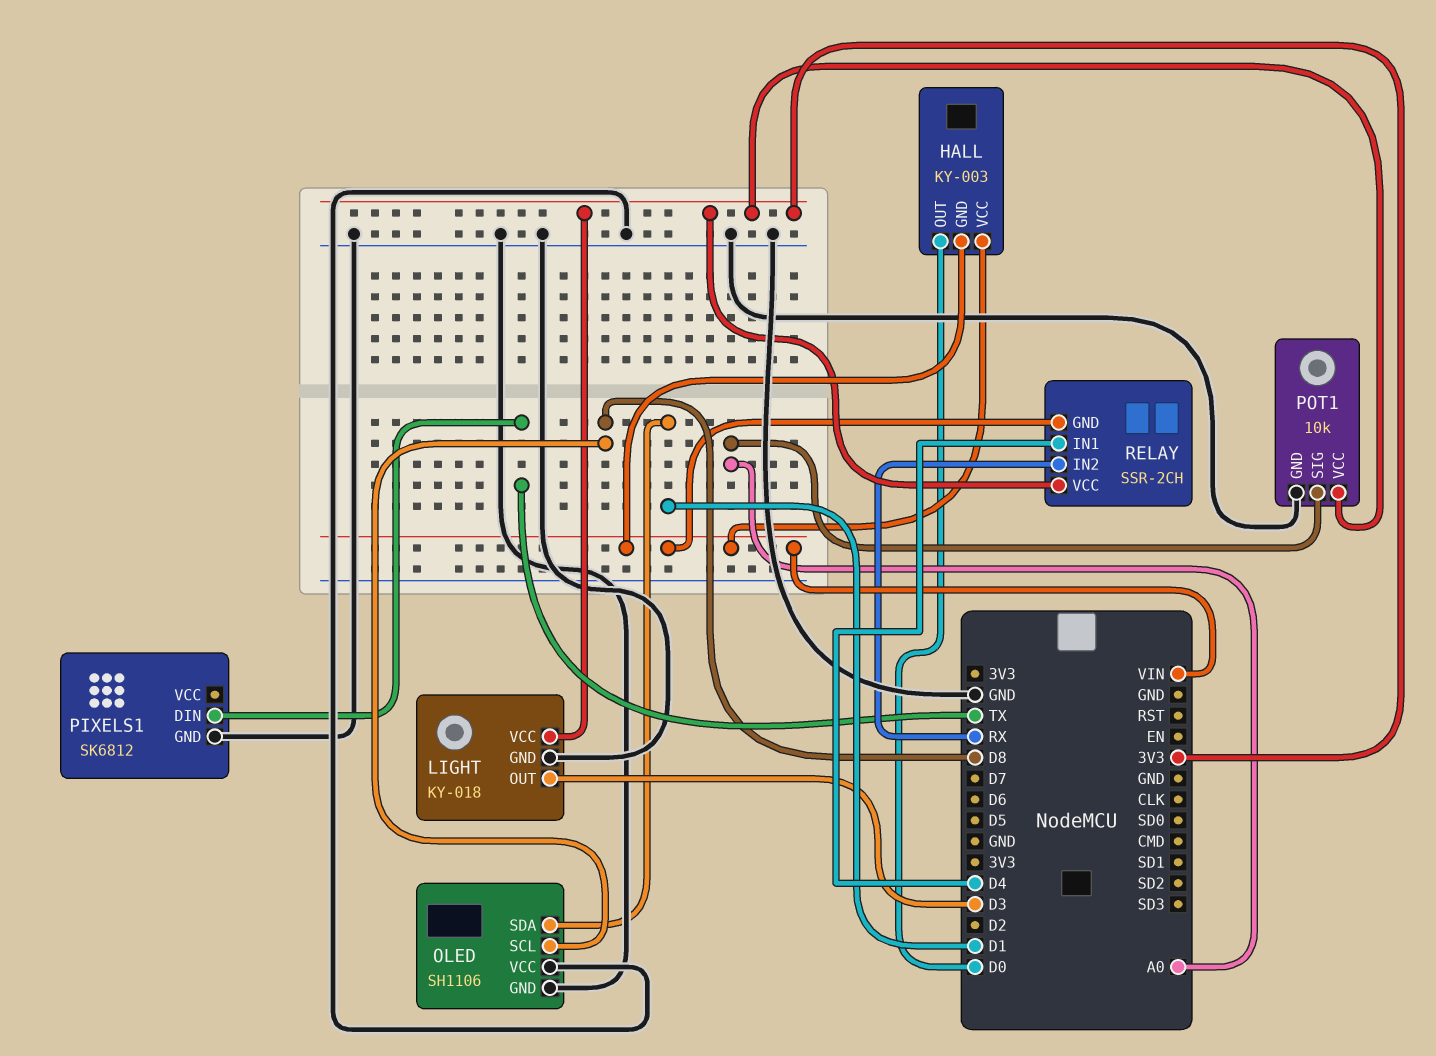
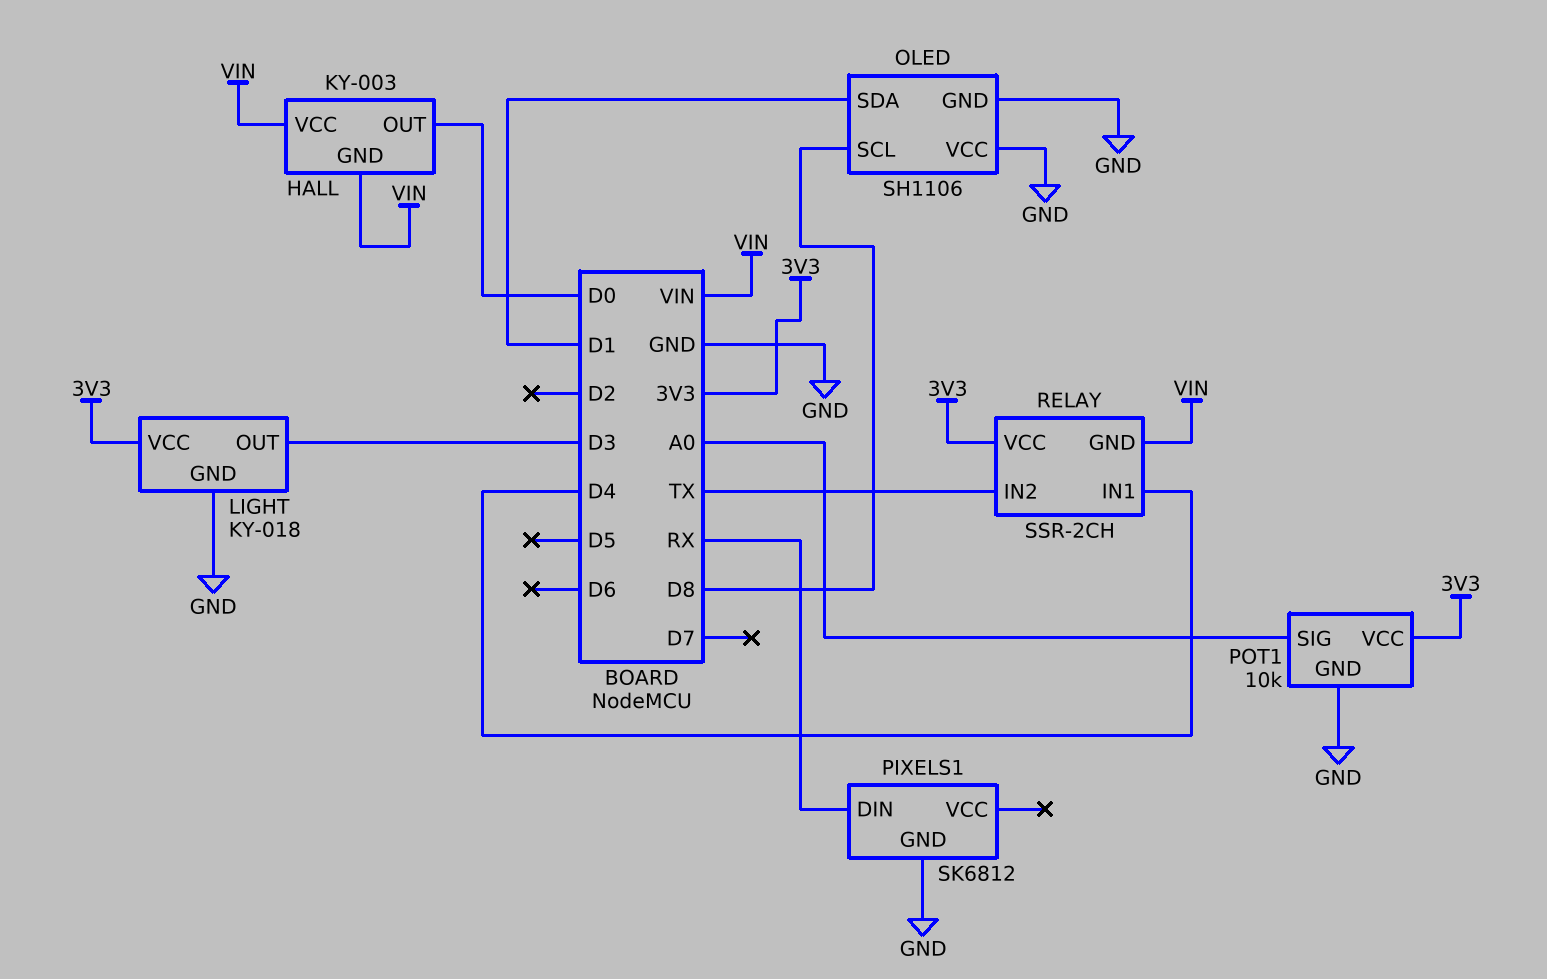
PIXELS1 pin DIN: TX -> RX
RELAY pin IN2: RX -> TX

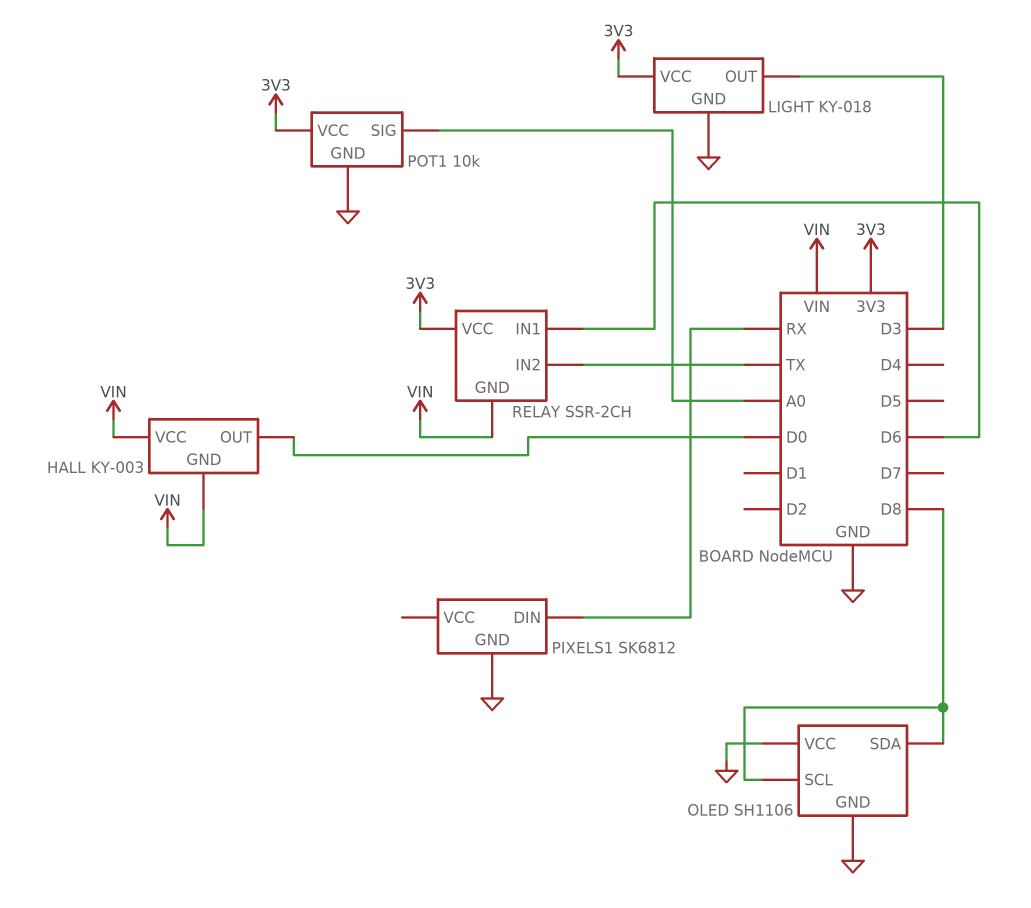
OLED pin SDA: D1 -> D8
RELAY pin IN1: D4 -> D6

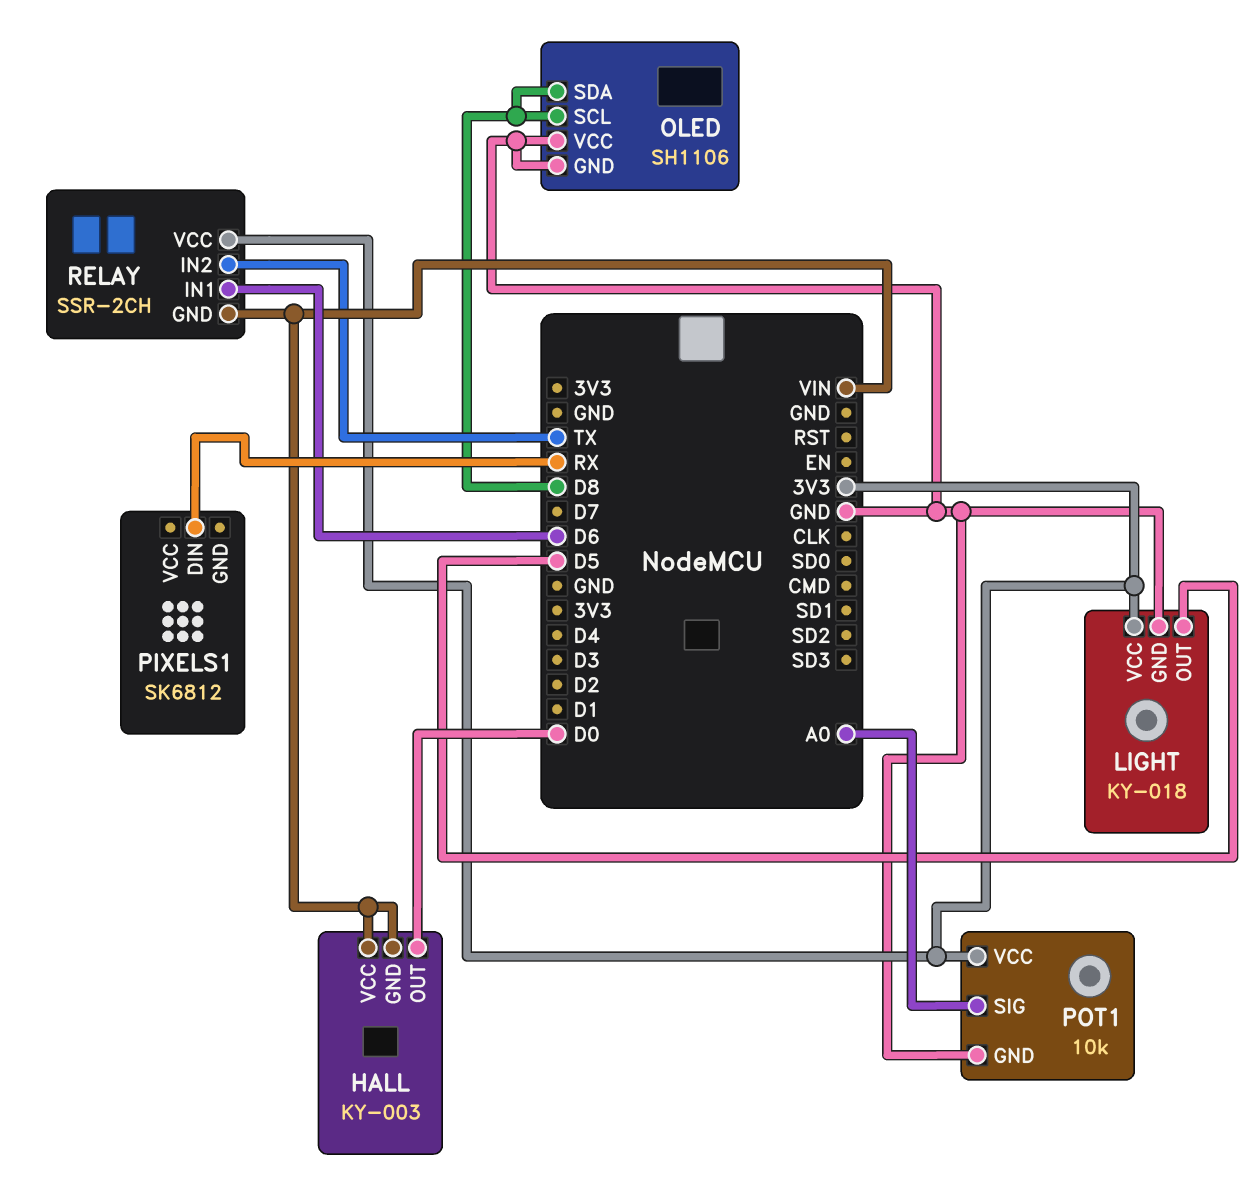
LIGHT pin OUT: D3 -> D5
PIXELS1 pin GND: GND -> none

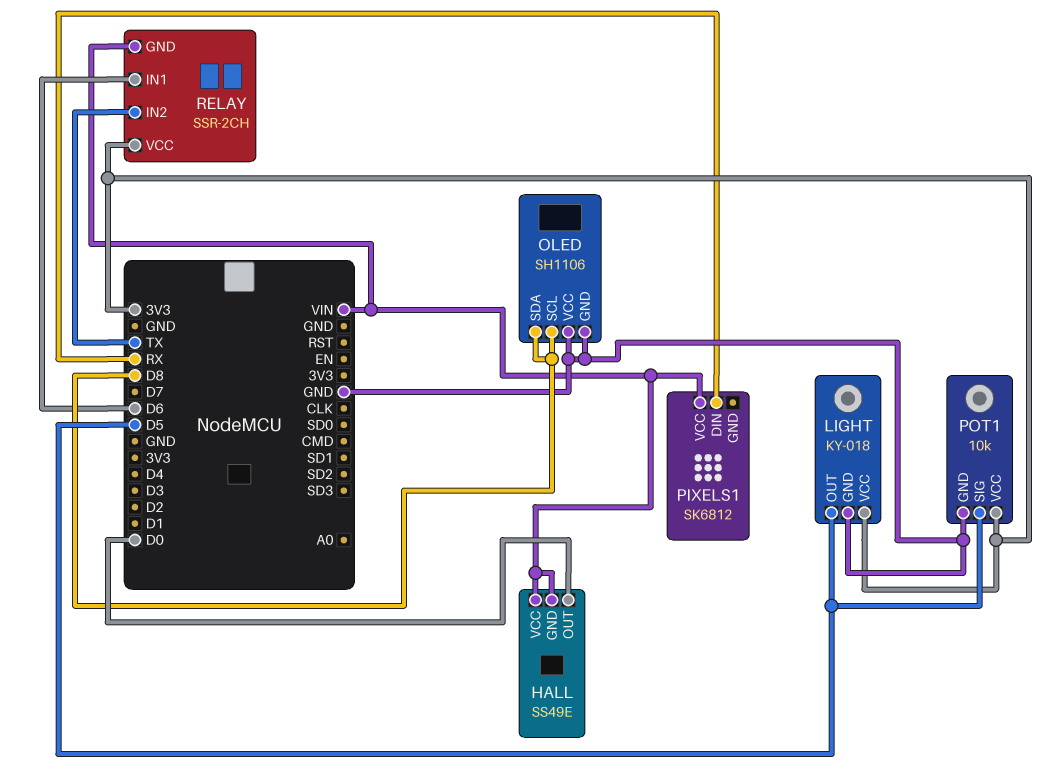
HALL: KY-003 -> SS49E
PIXELS1 pin VCC: none -> VIN
POT1 pin SIG: A0 -> D5

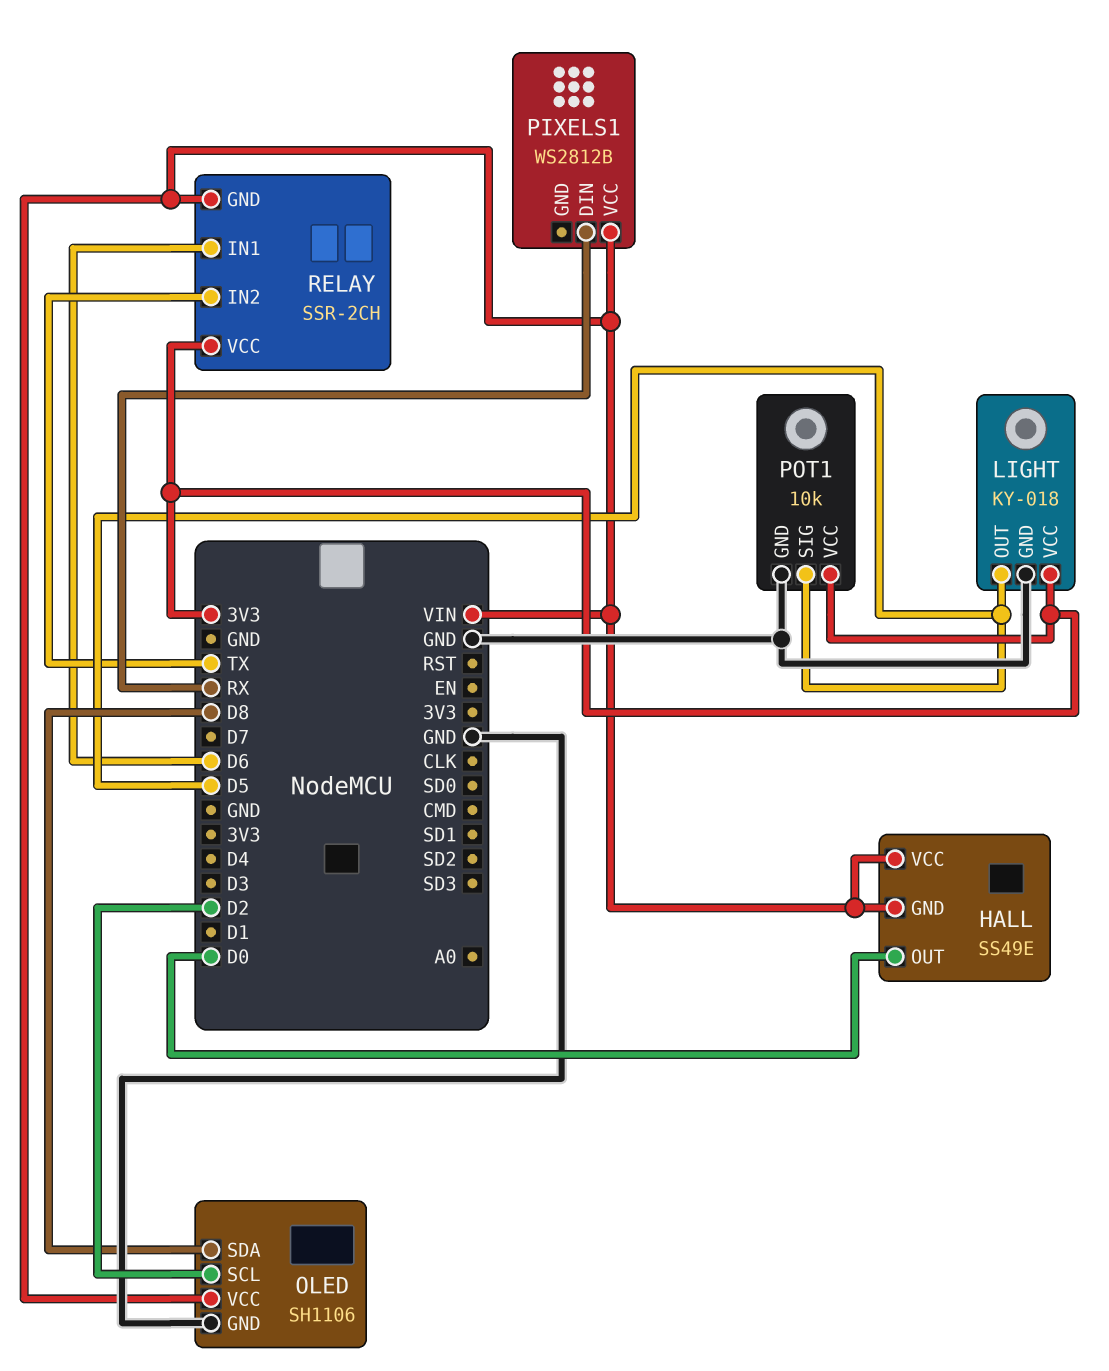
OLED pin SCL: D8 -> D2
OLED pin VCC: GND -> VIN
PIXELS1: SK6812 -> WS2812B

